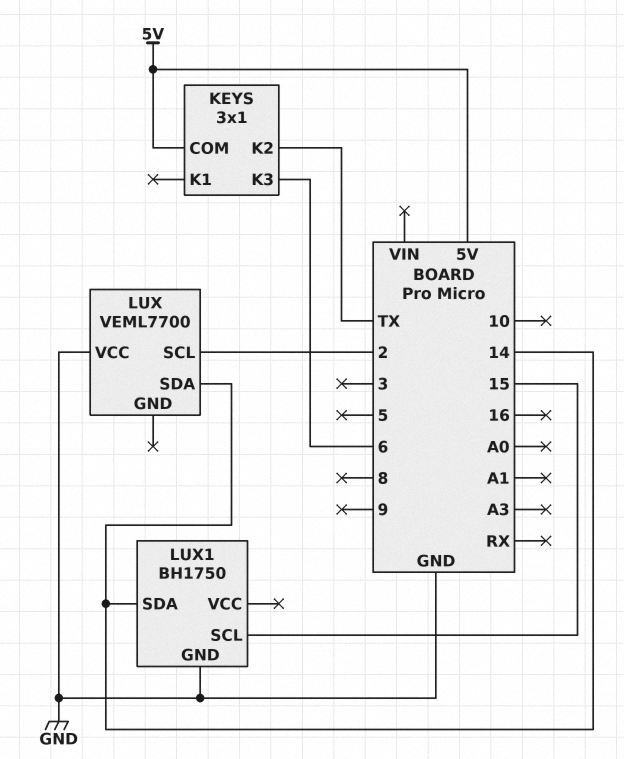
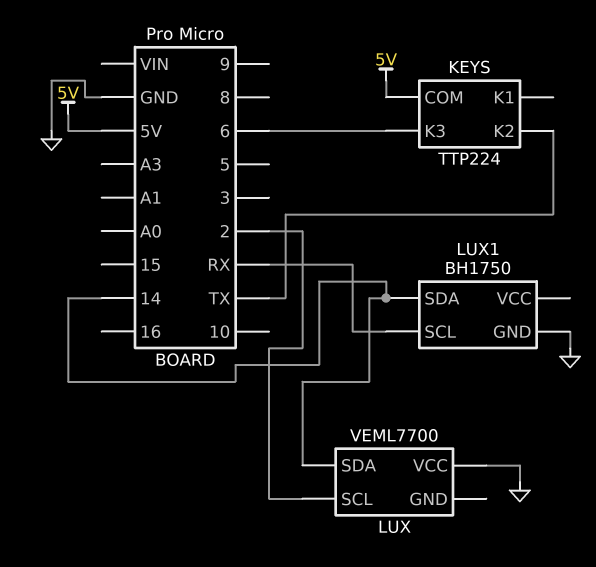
KEYS: 3x1 -> TTP224
LUX1 pin SCL: 15 -> RX

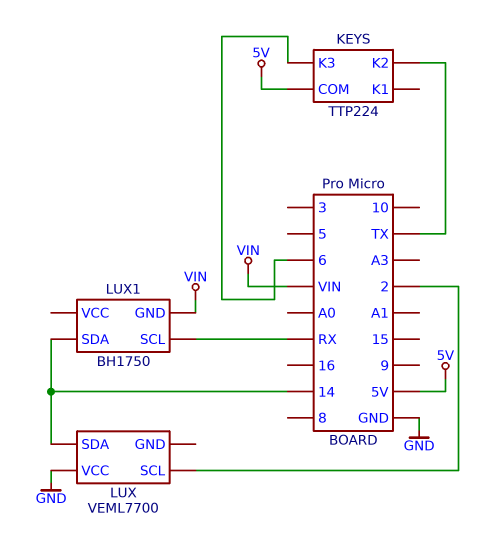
LUX1 pin GND: GND -> VIN

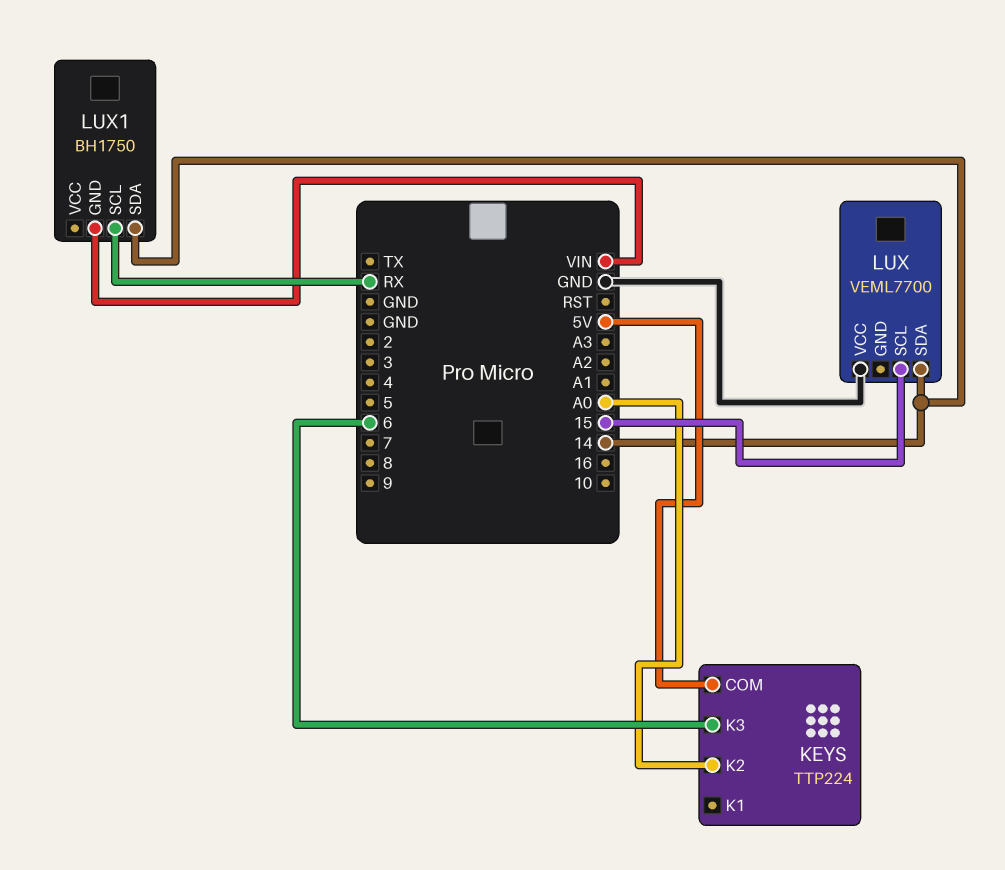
KEYS pin K2: TX -> A0
LUX pin SCL: 2 -> 15

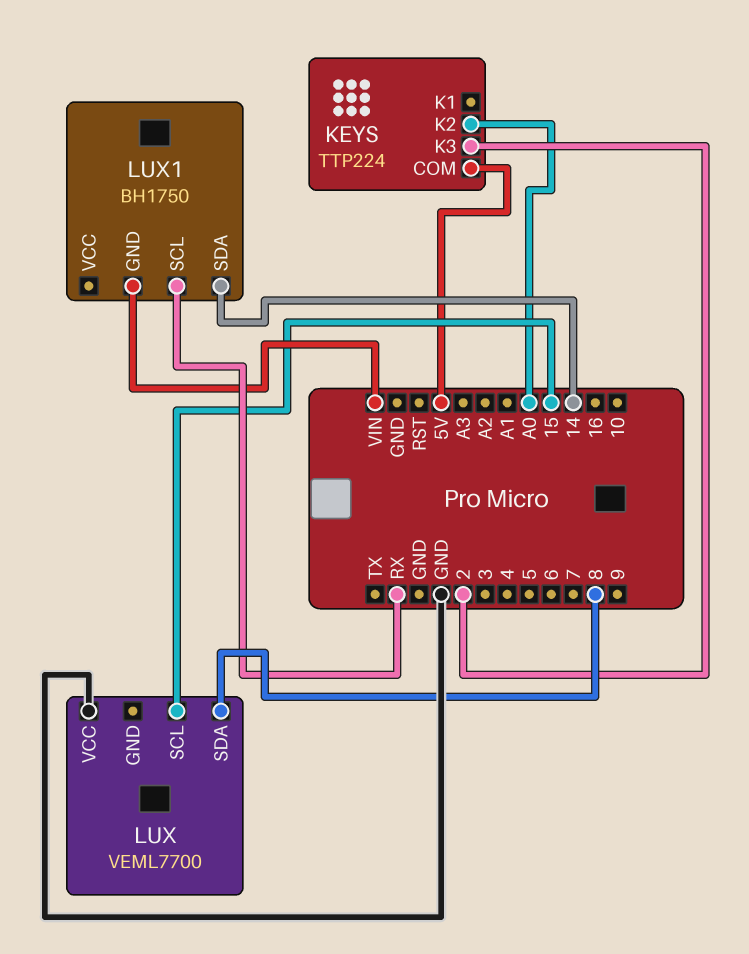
KEYS pin K3: 6 -> 2
LUX pin SDA: 14 -> 8

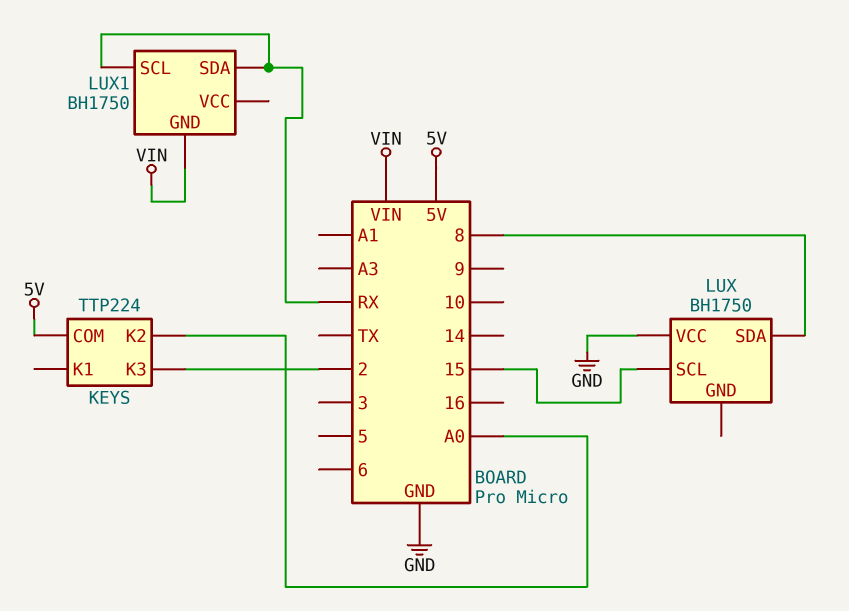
LUX: VEML7700 -> BH1750
LUX1 pin SDA: 14 -> RX

